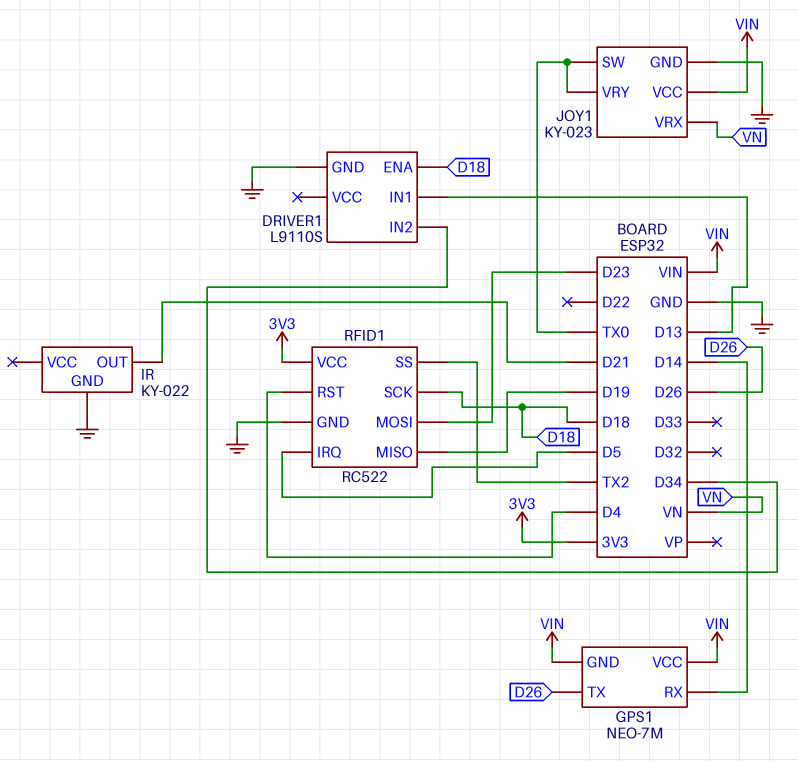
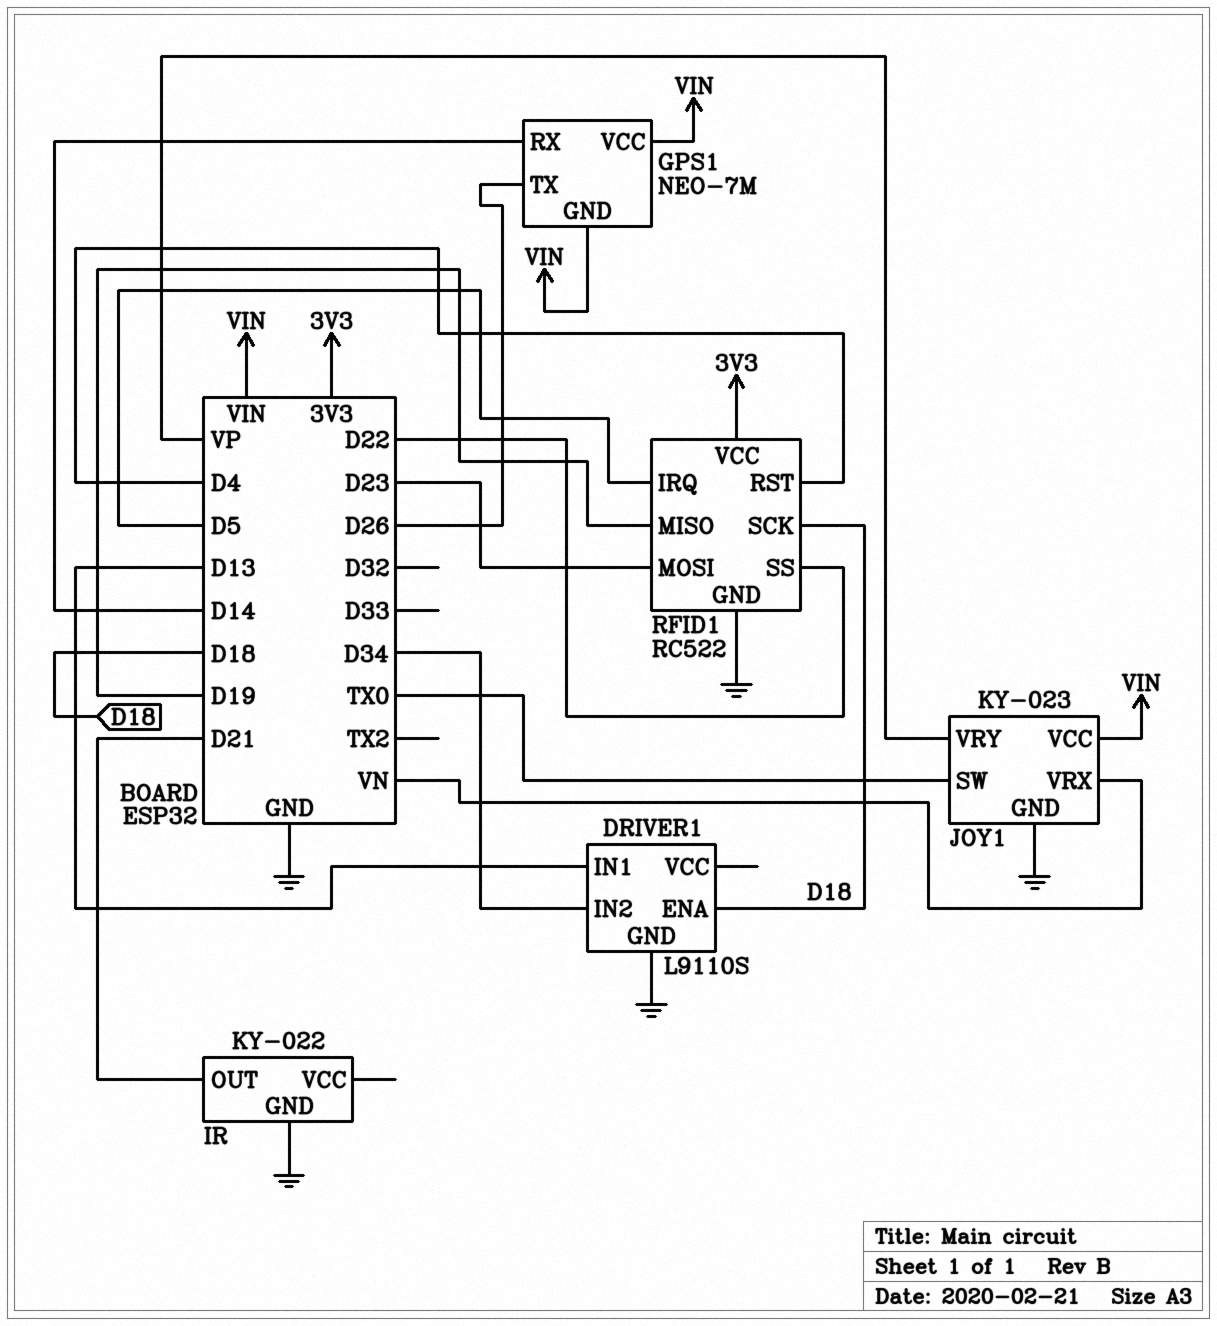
JOY1 pin VRY: TX0 -> VP
RFID1 pin SS: TX2 -> D22

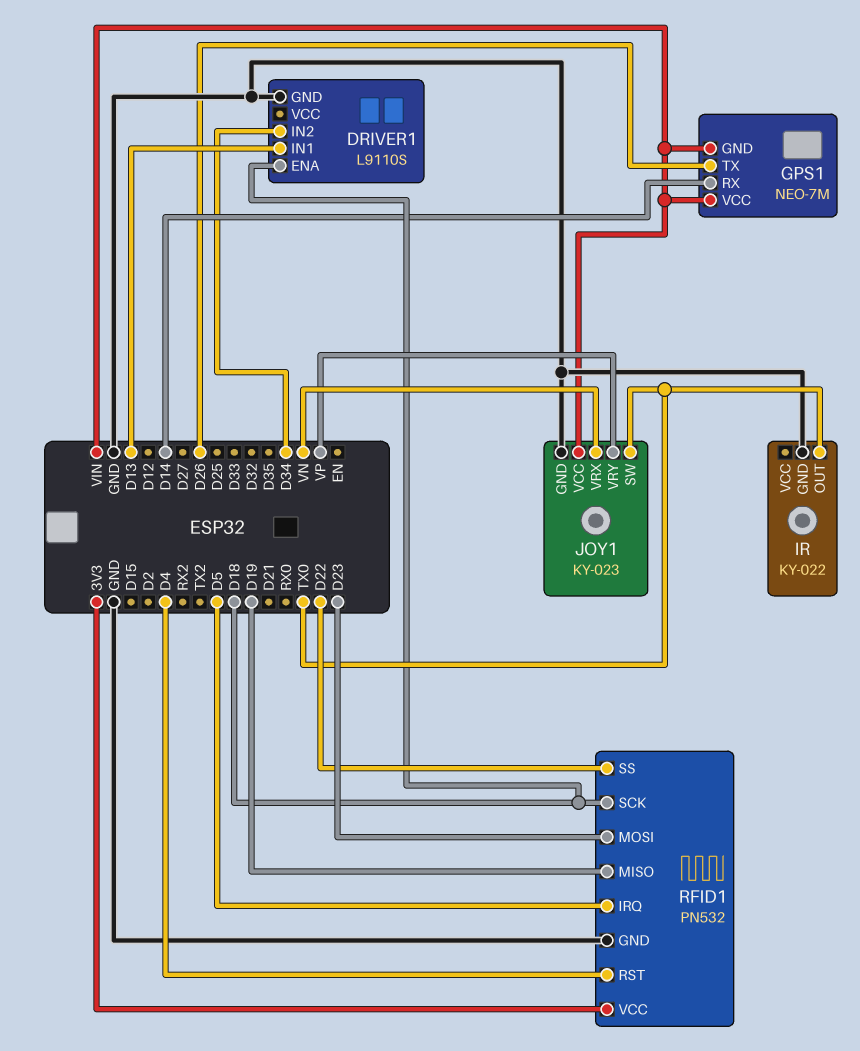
IR pin OUT: D21 -> TX0
RFID1: RC522 -> PN532

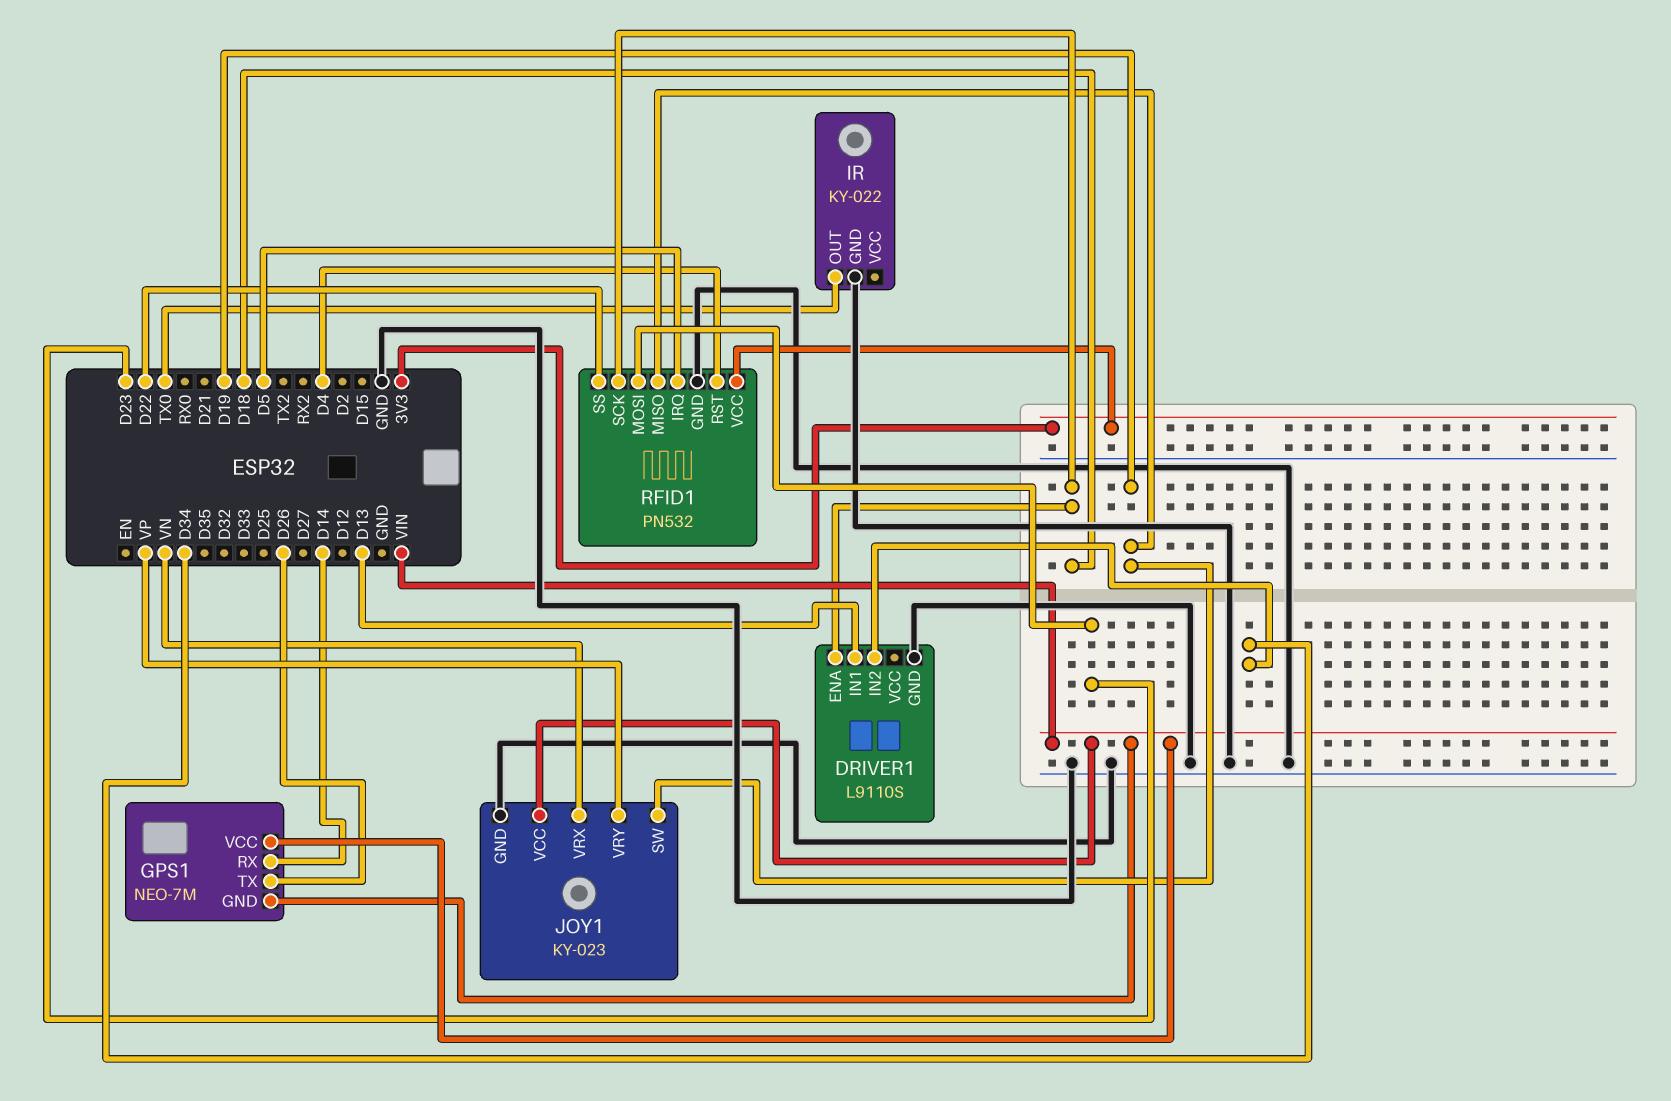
JOY1 pin SW: TX0 -> D19

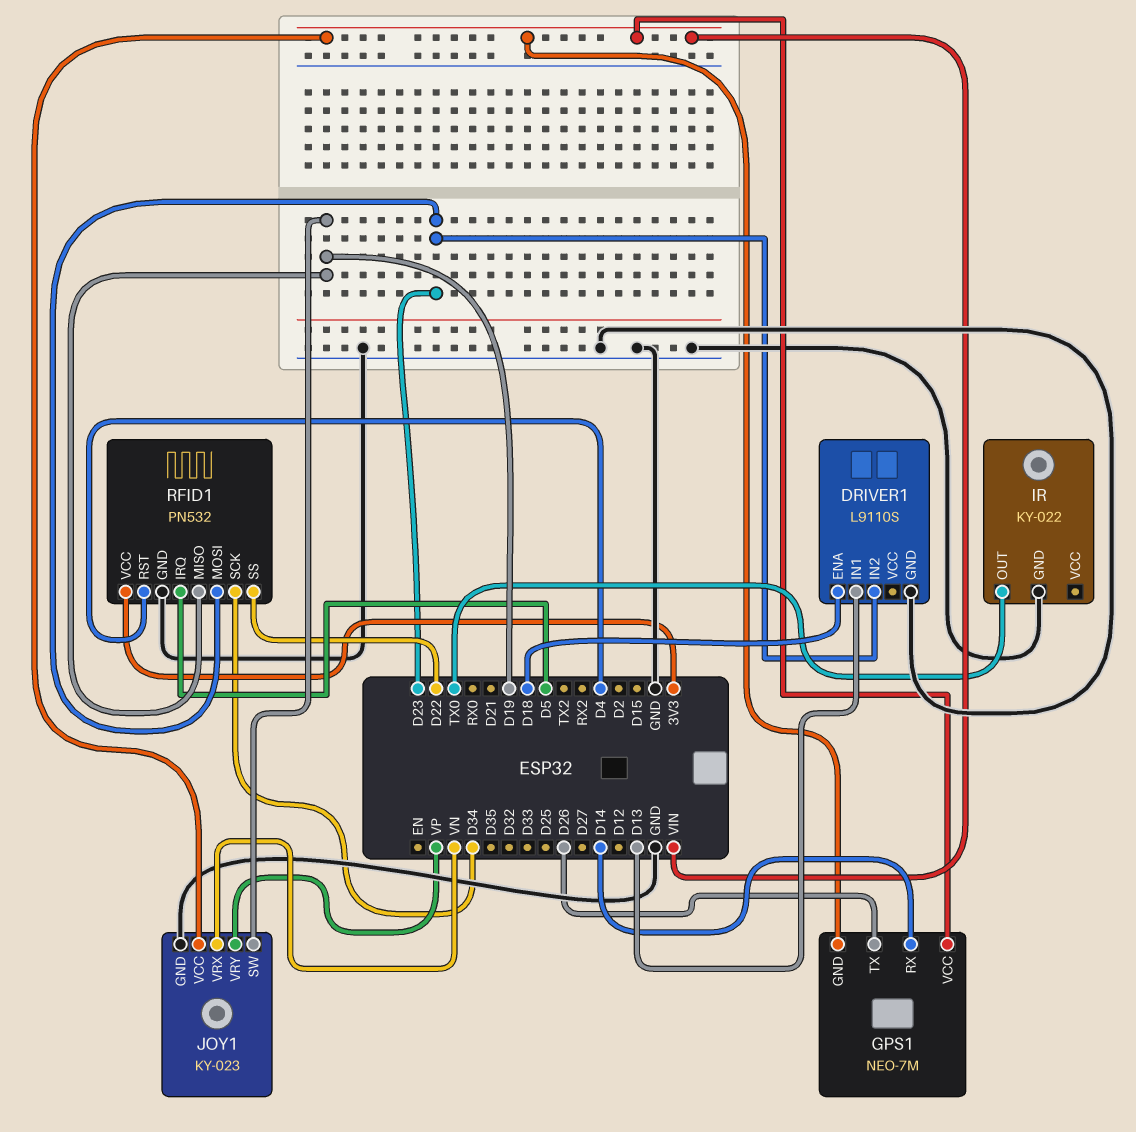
DRIVER1 pin IN2: D34 -> D23
RFID1 pin SCK: D18 -> D34

